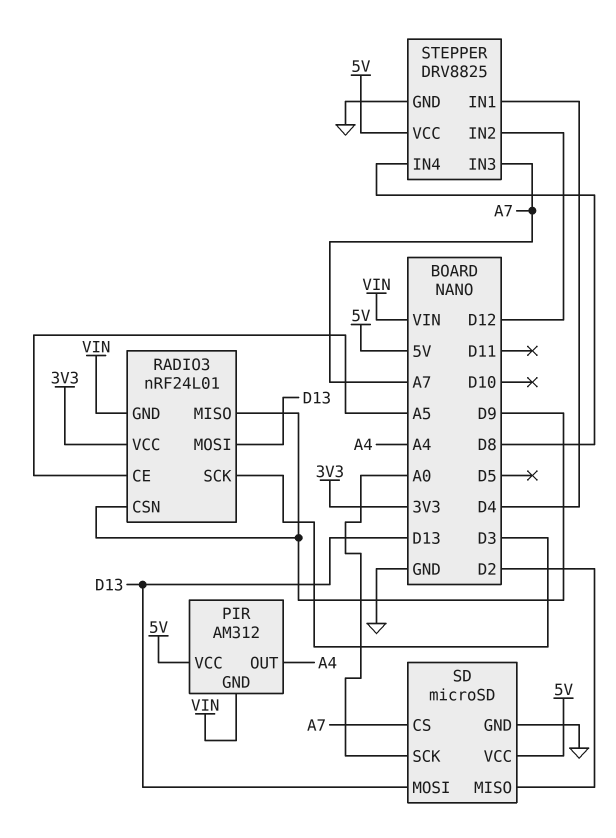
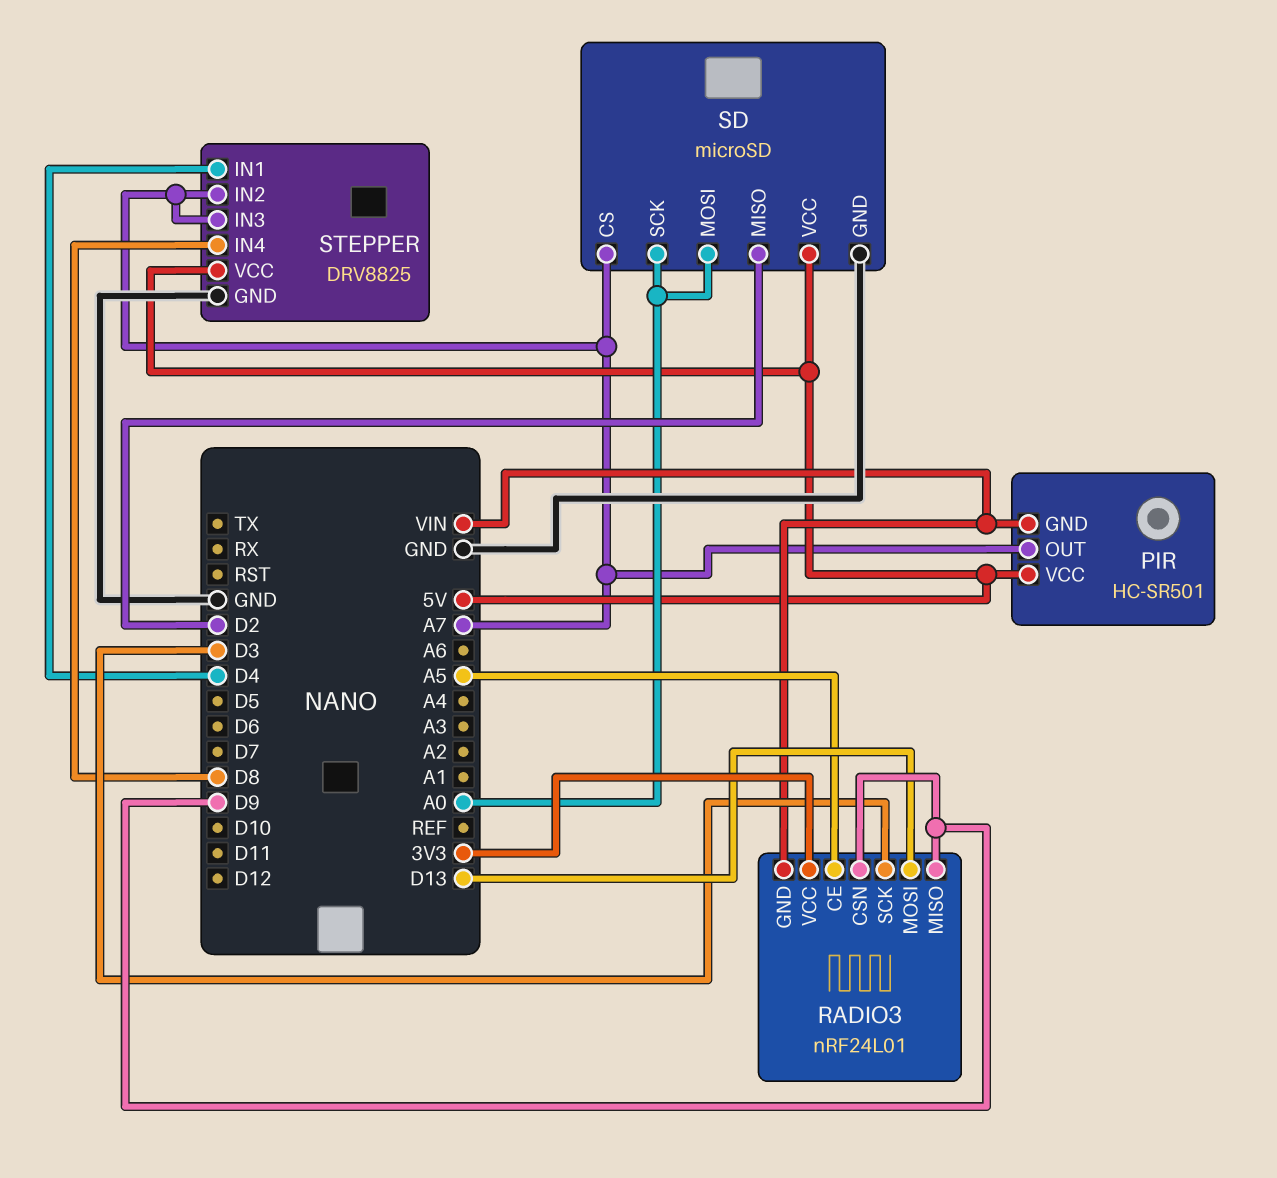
PIR: AM312 -> HC-SR501
PIR pin OUT: A4 -> A7
SD pin MOSI: D13 -> A0
STEPPER pin IN2: D12 -> A7

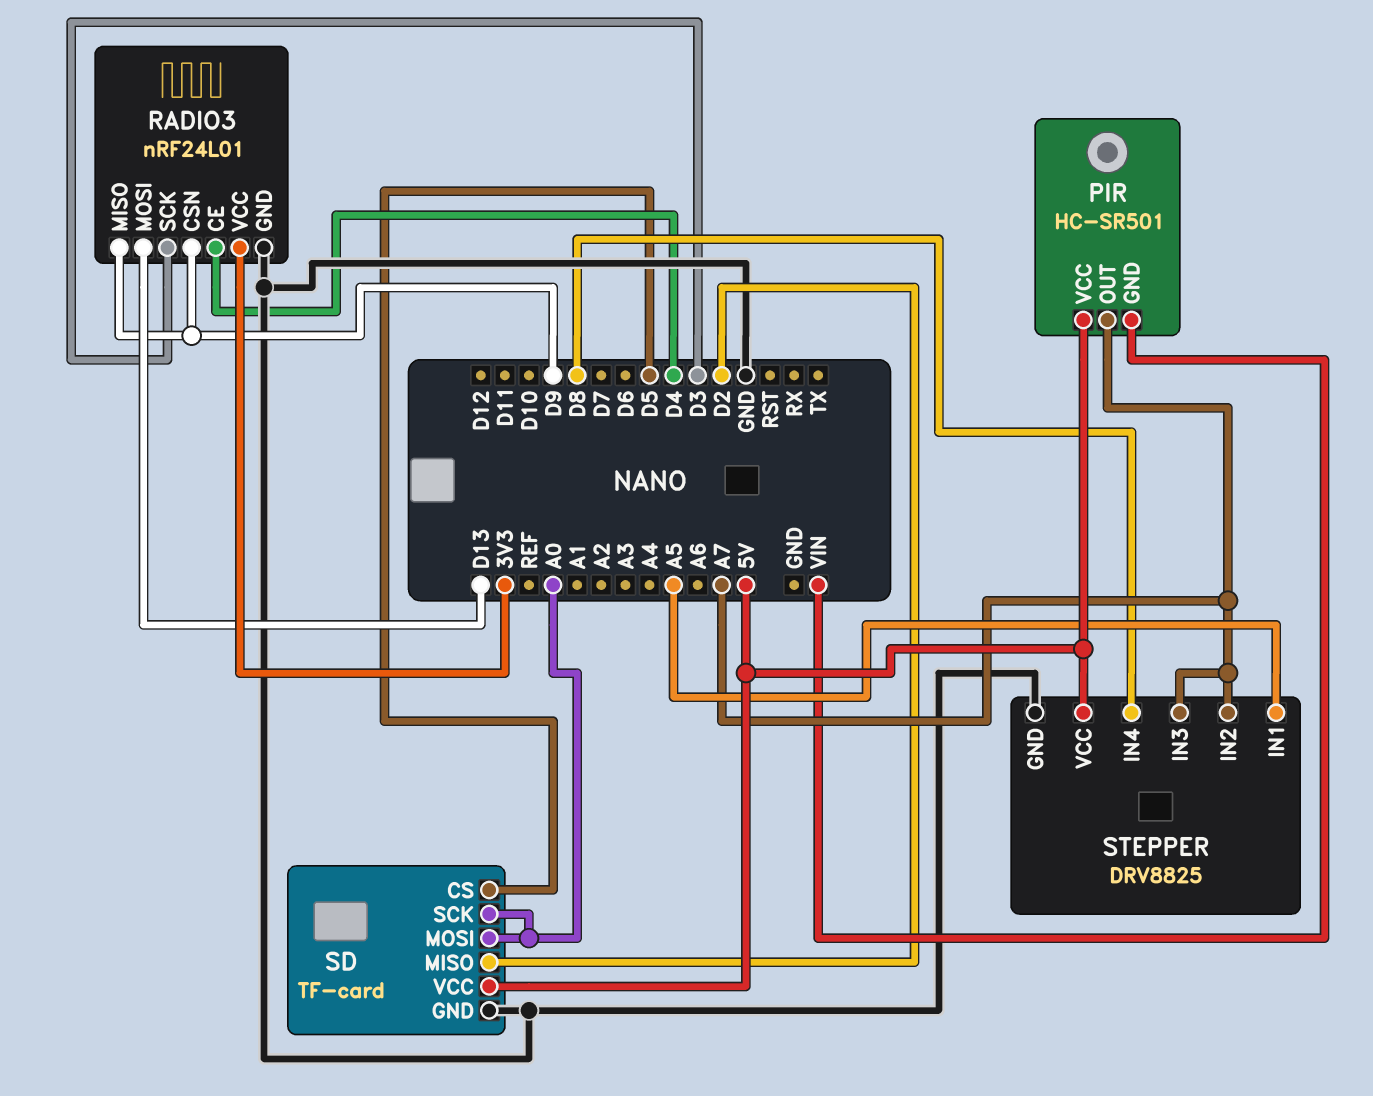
RADIO3 pin CE: A5 -> D4
RADIO3 pin GND: VIN -> GND
SD: microSD -> TF-card
SD pin CS: A7 -> D5
STEPPER pin IN1: D4 -> A5

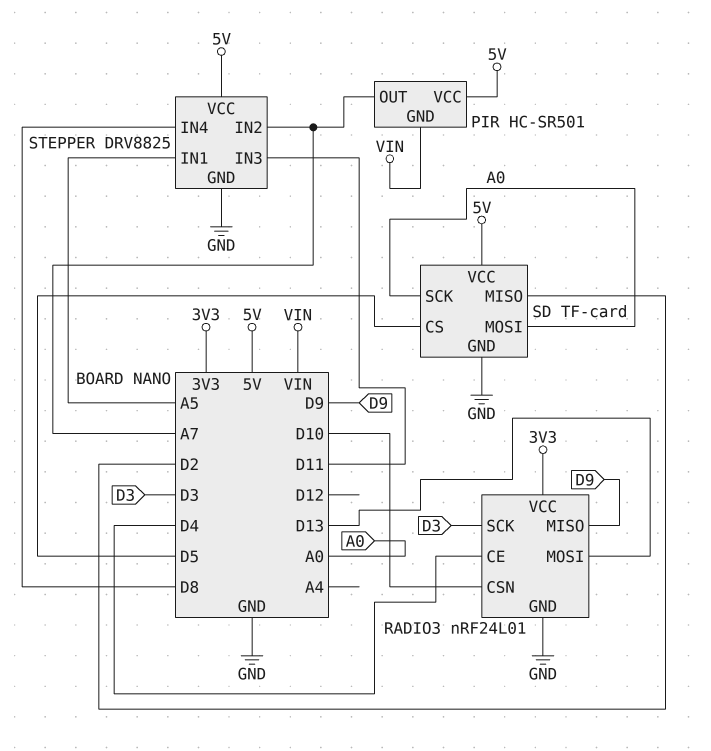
RADIO3 pin CSN: D9 -> D10
STEPPER pin IN3: A7 -> D11

